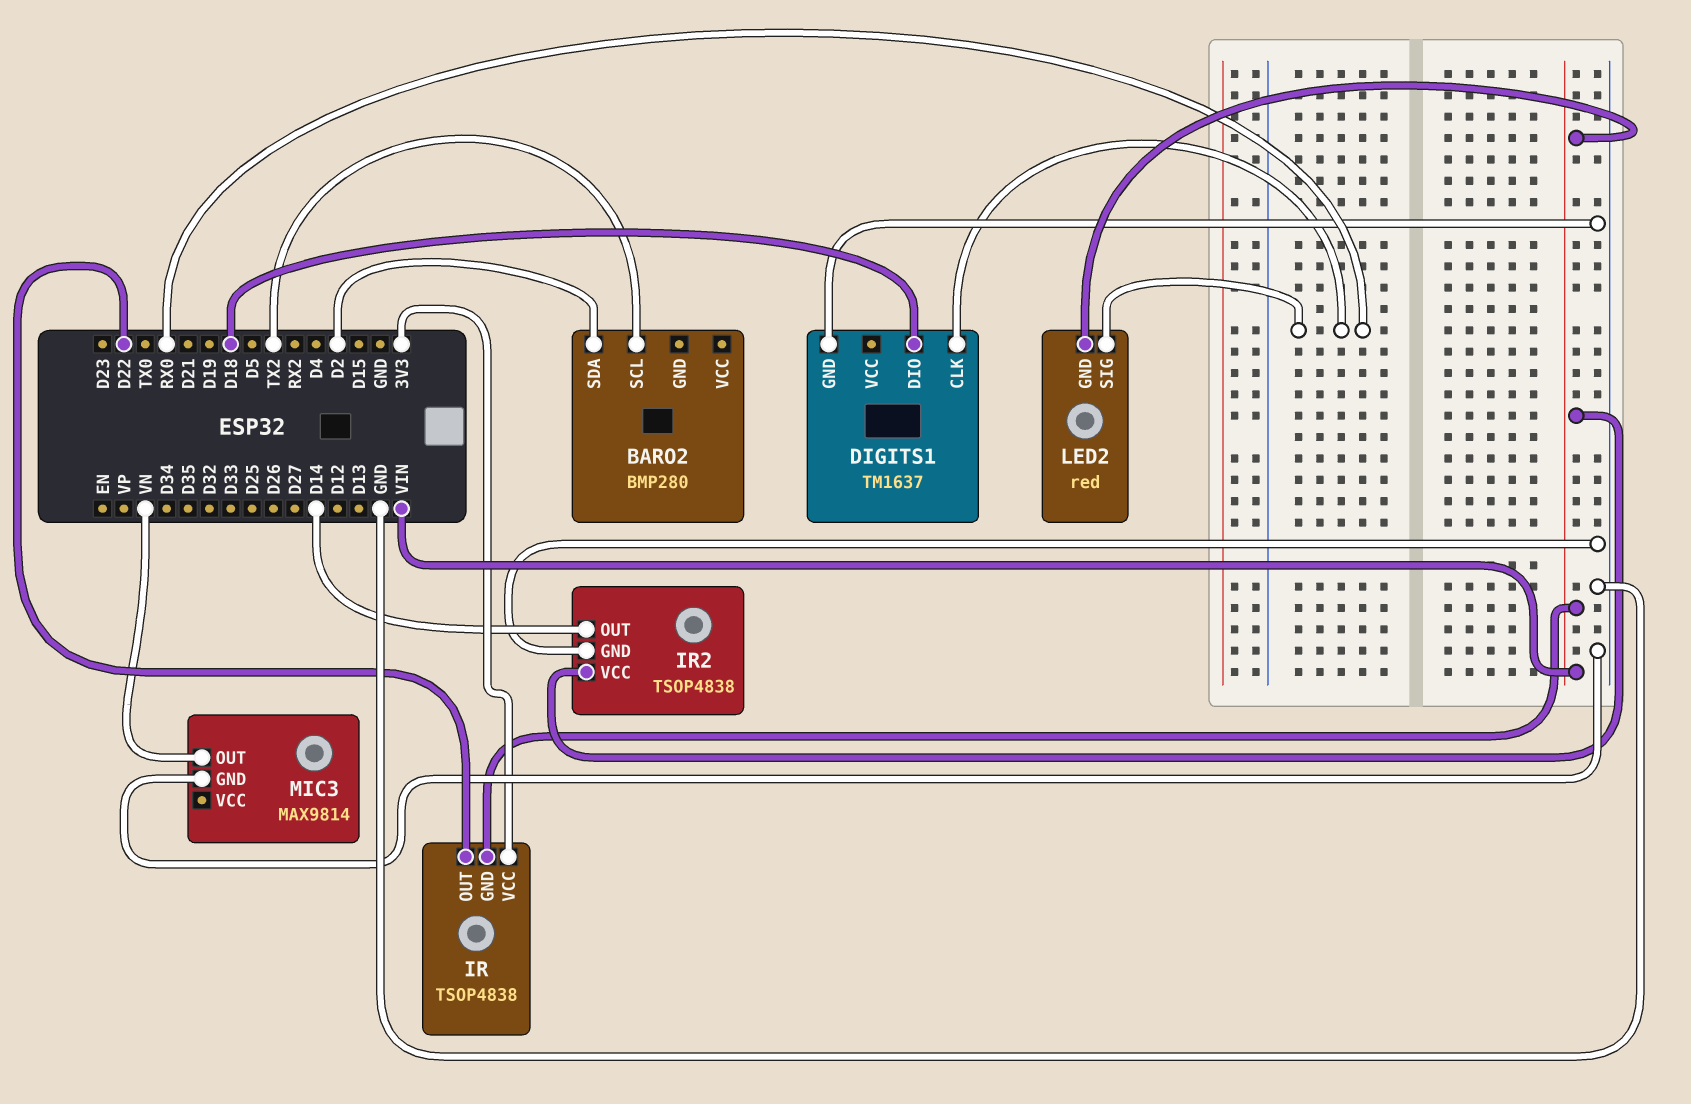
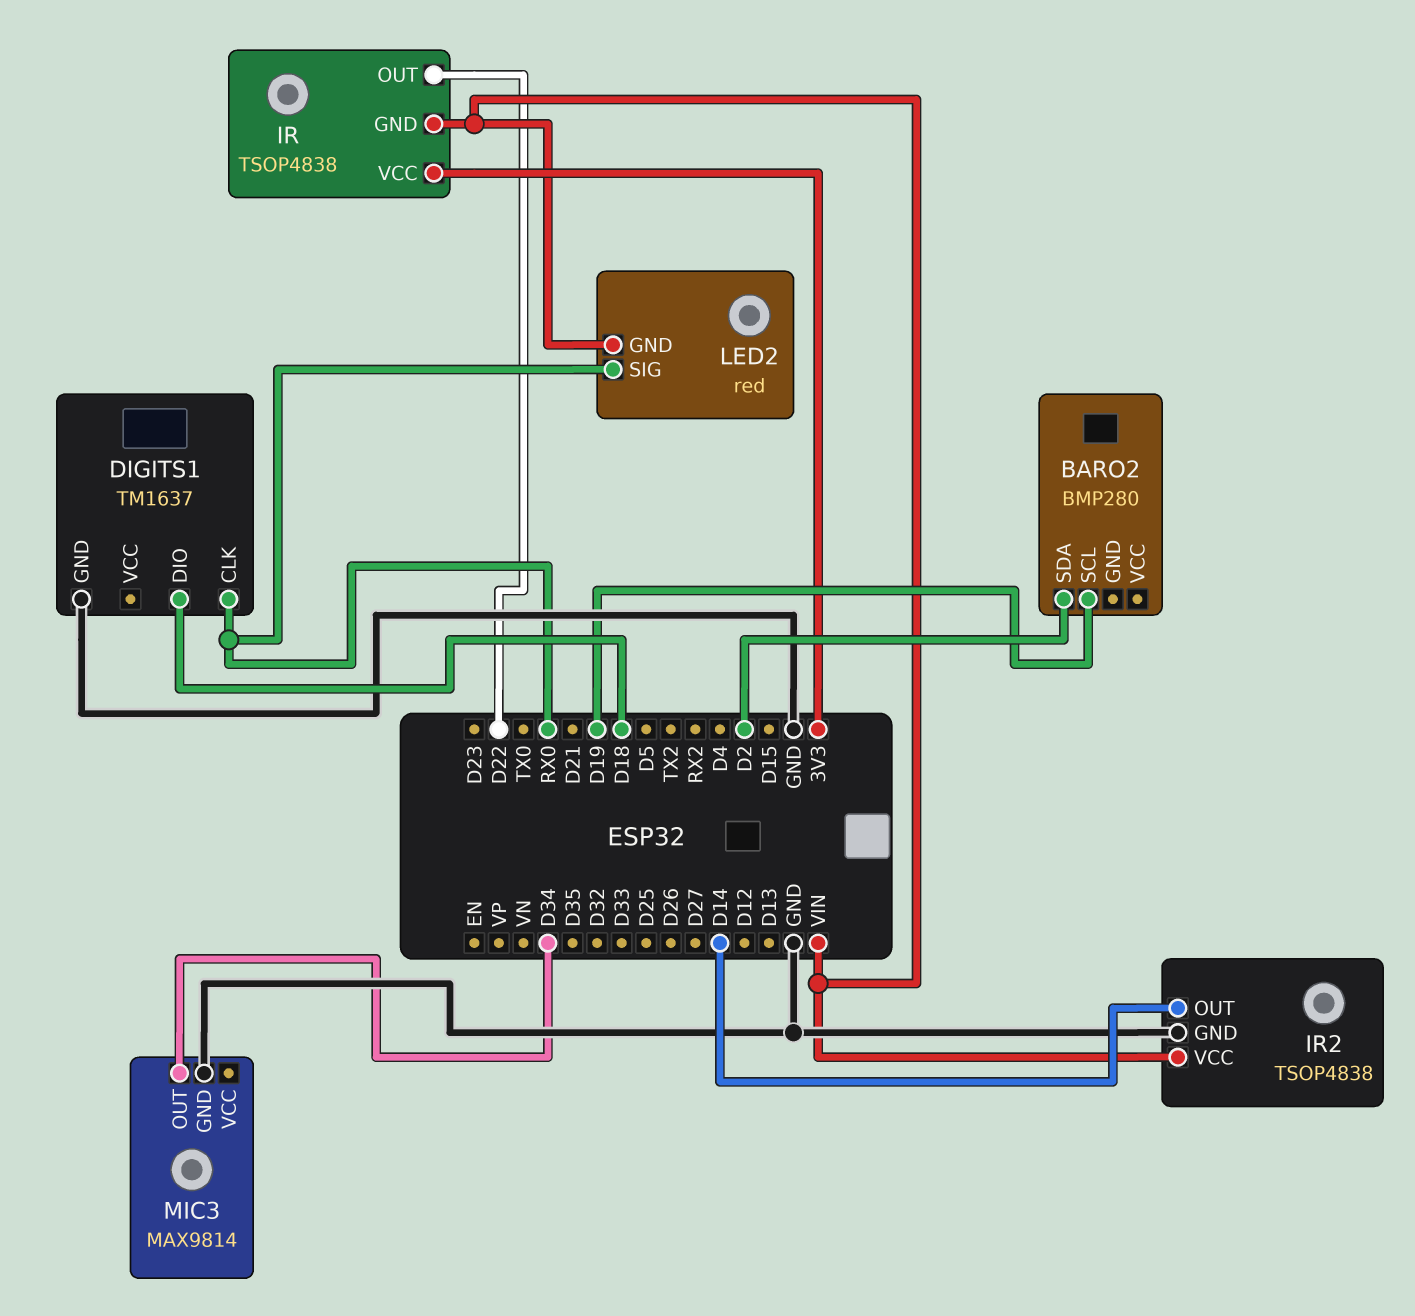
BARO2 pin SCL: TX2 -> D19
MIC3 pin OUT: VN -> D34

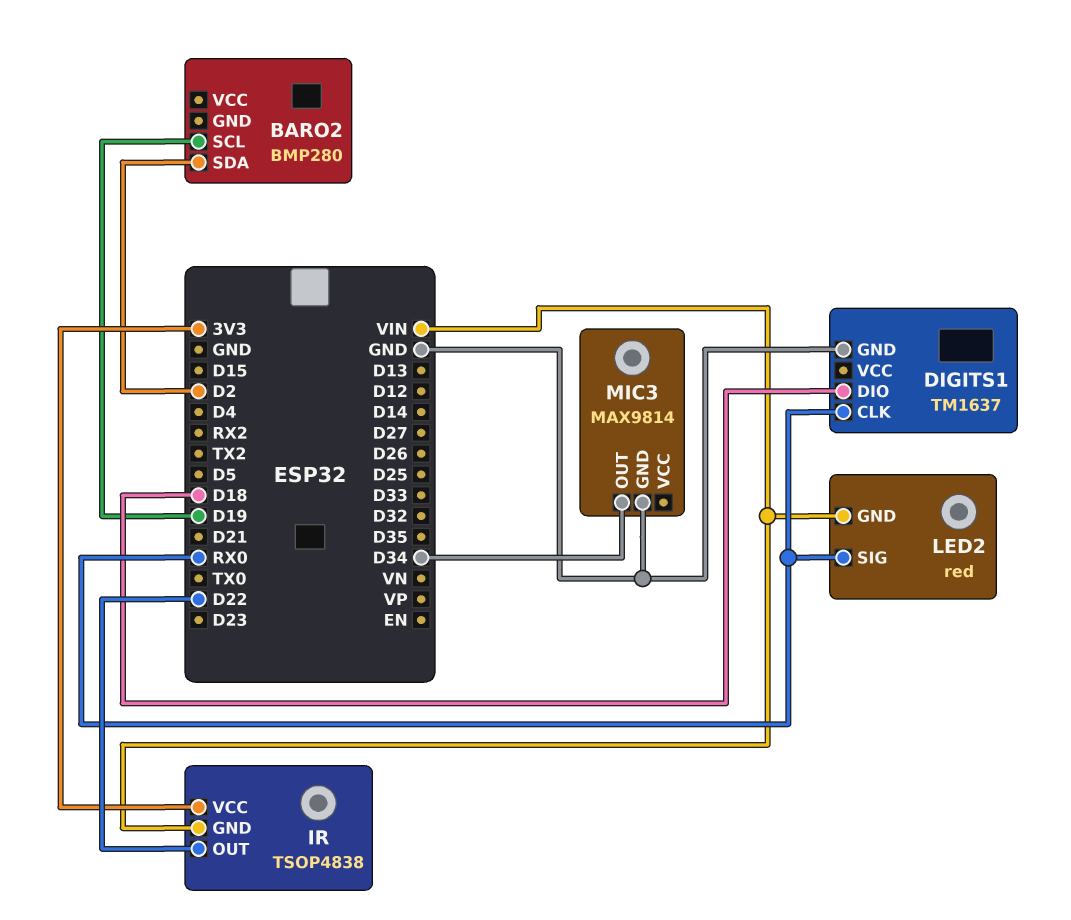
IR2: TSOP4838 -> none
IR2 pin GND: GND -> none
IR2 pin OUT: D14 -> none
IR2 pin VCC: VIN -> none

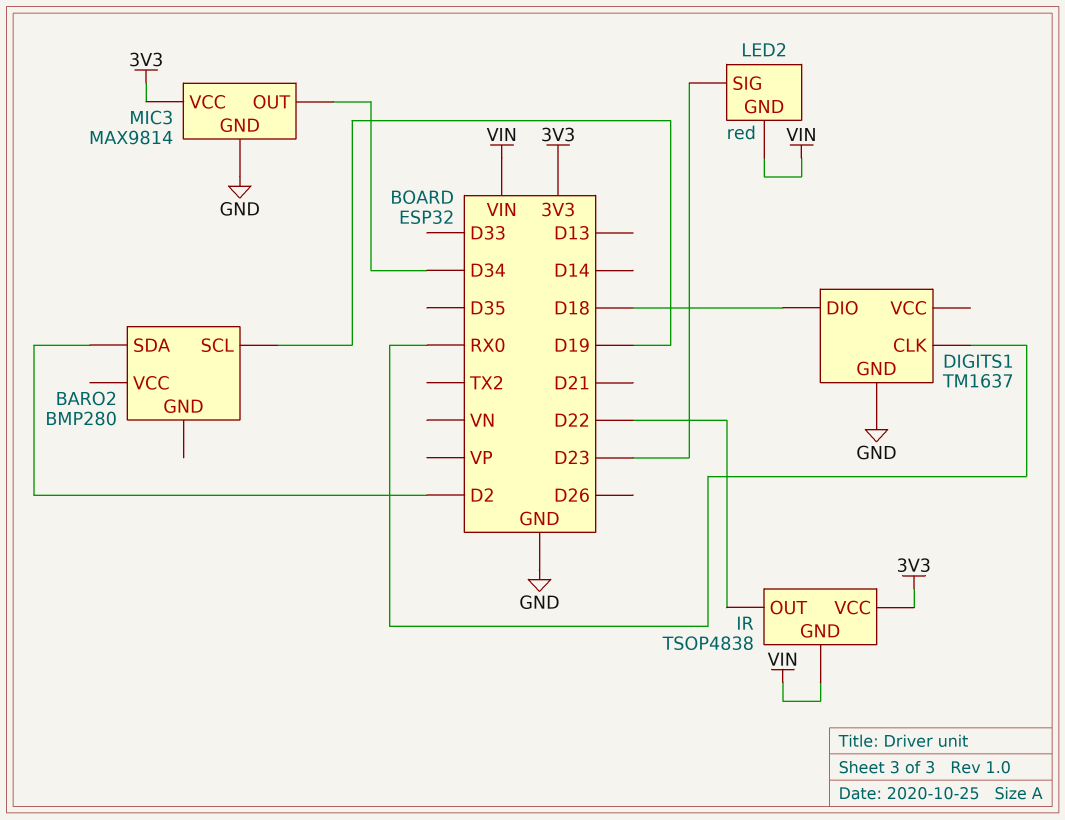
LED2 pin SIG: RX0 -> D23
MIC3 pin VCC: none -> 3V3

